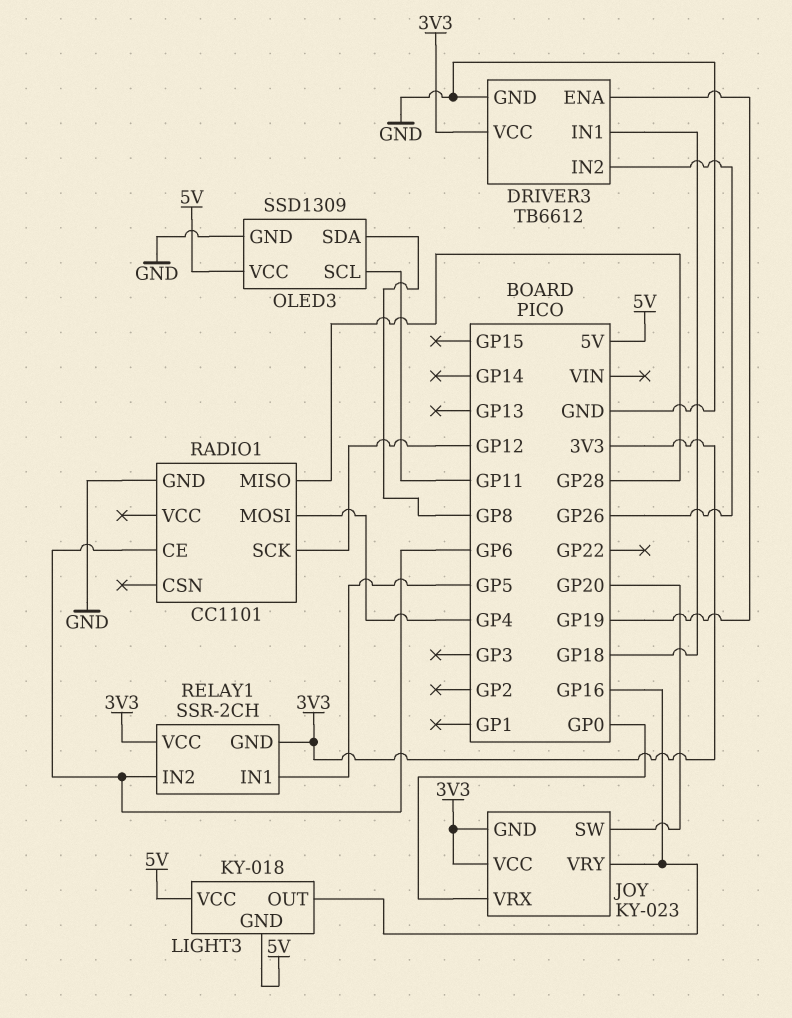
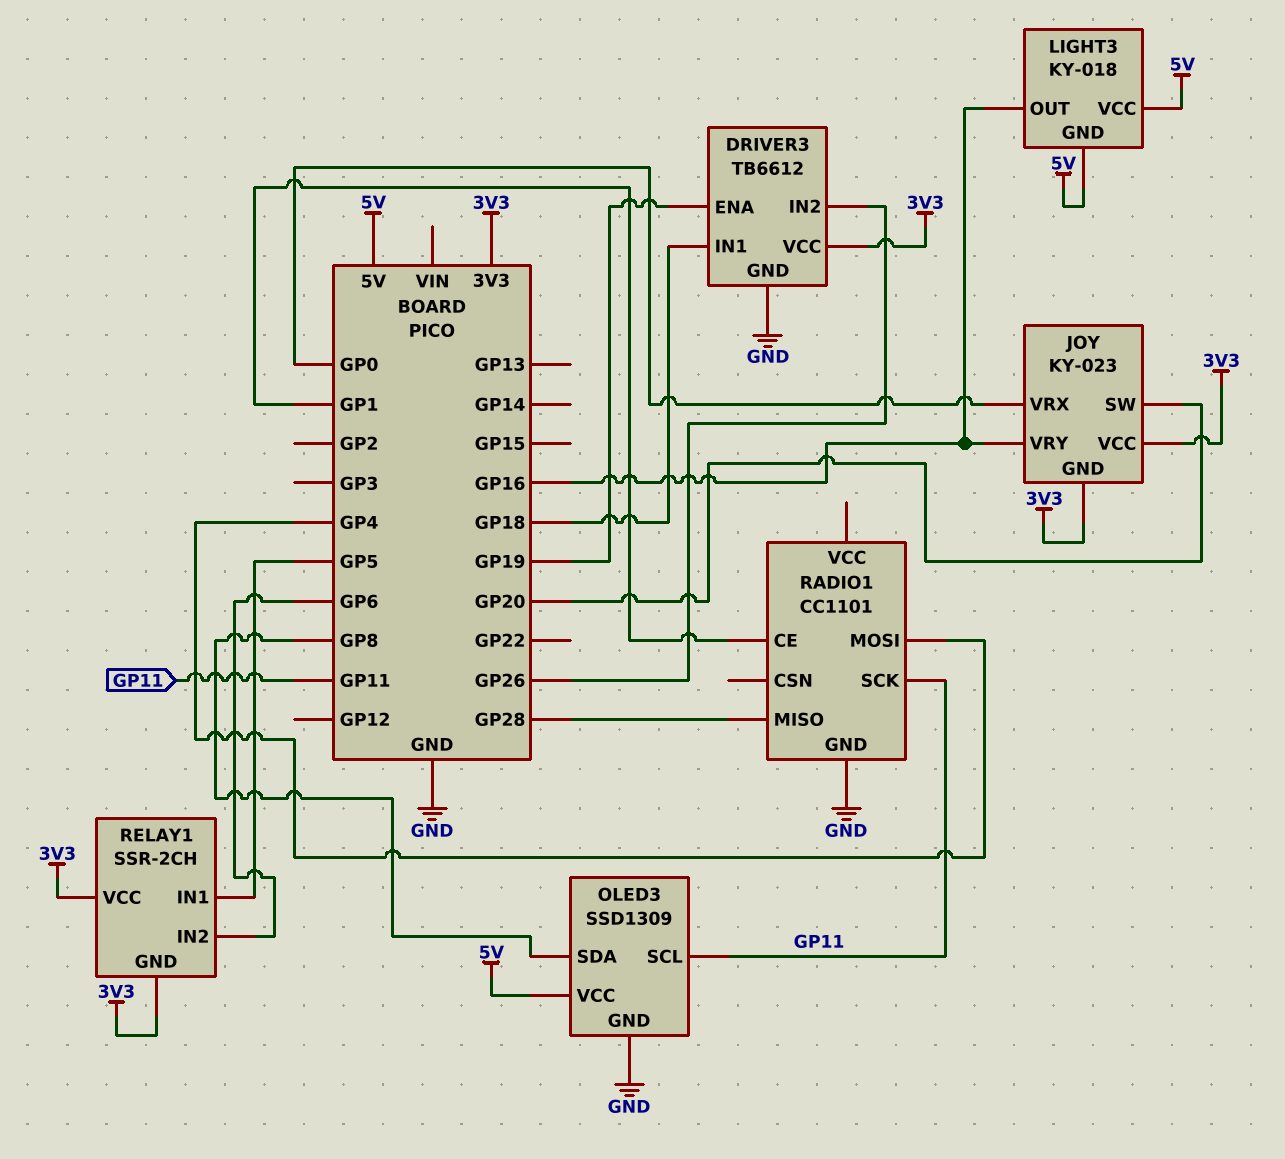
RADIO1 pin CE: GP6 -> GP1
RADIO1 pin SCK: GP12 -> GP11

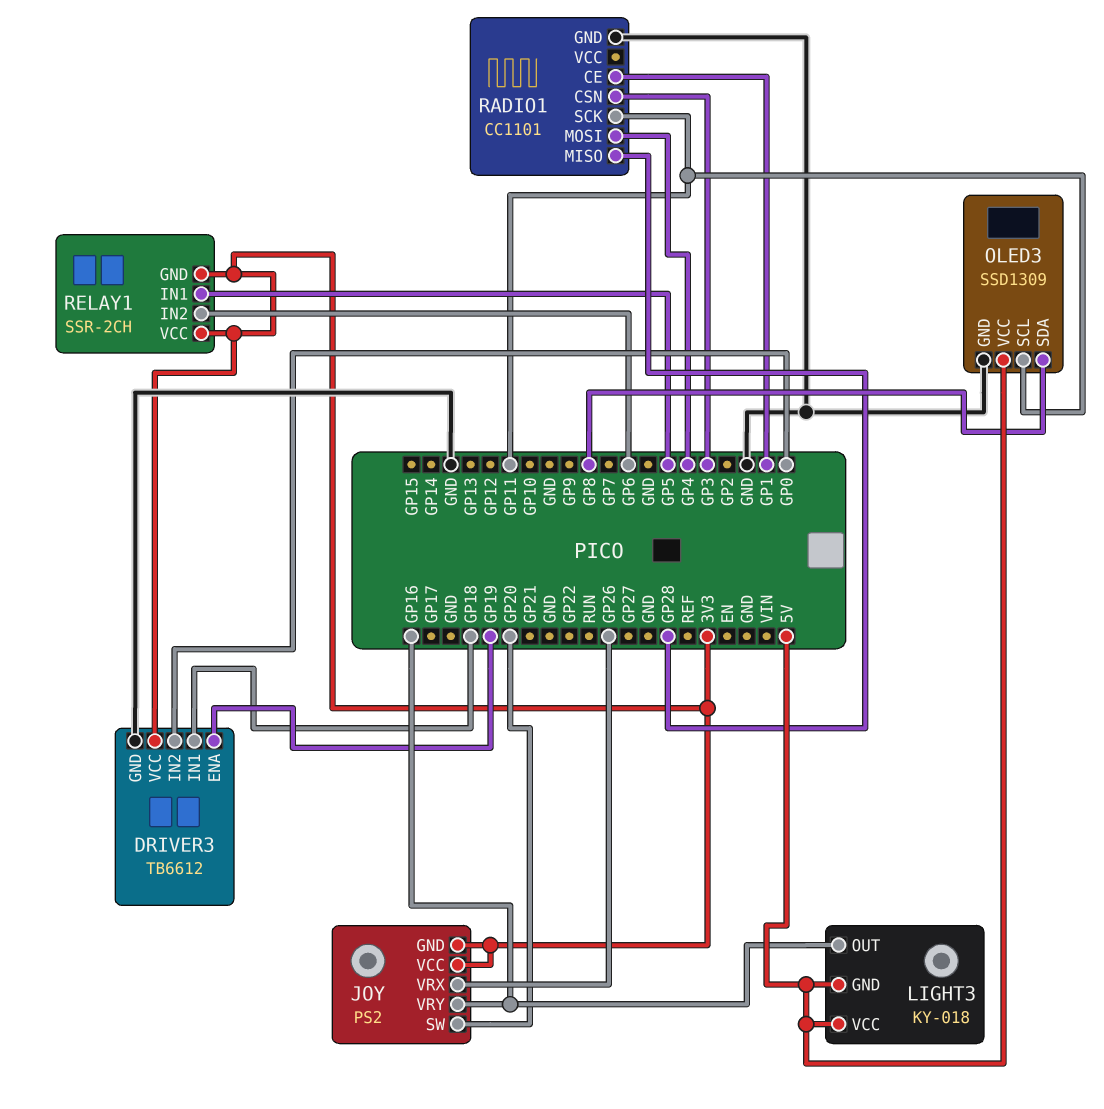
DRIVER3 pin IN2: GP26 -> GP0
JOY: KY-023 -> PS2
JOY pin VRX: GP0 -> GP26
RADIO1 pin CSN: none -> GP3

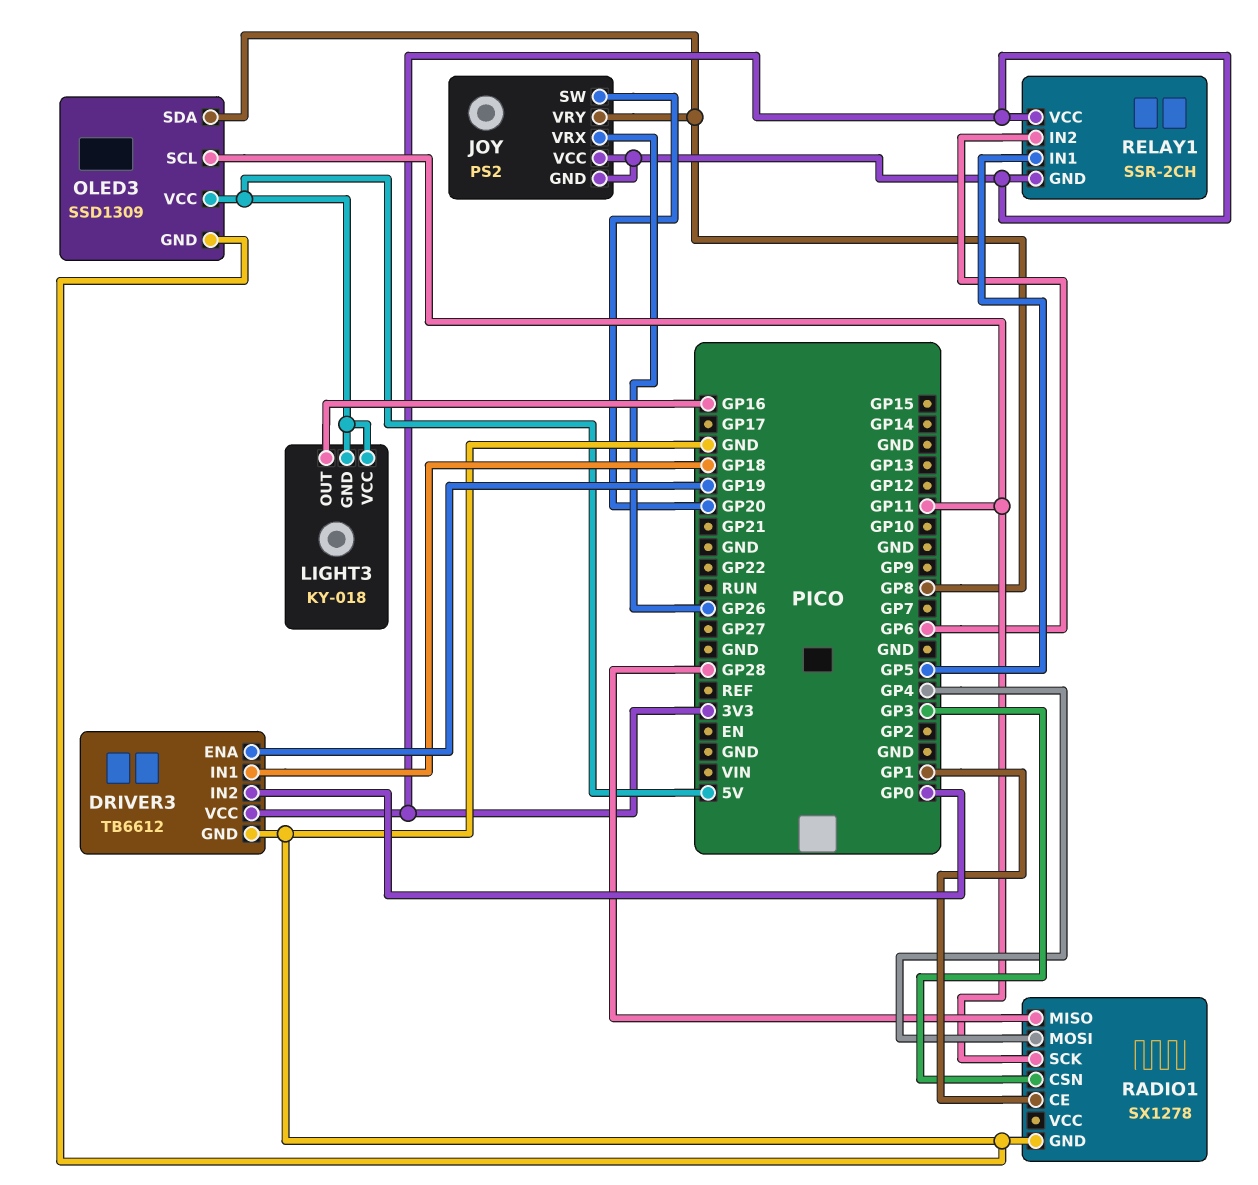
JOY pin VRY: GP16 -> GP8
RADIO1: CC1101 -> SX1278

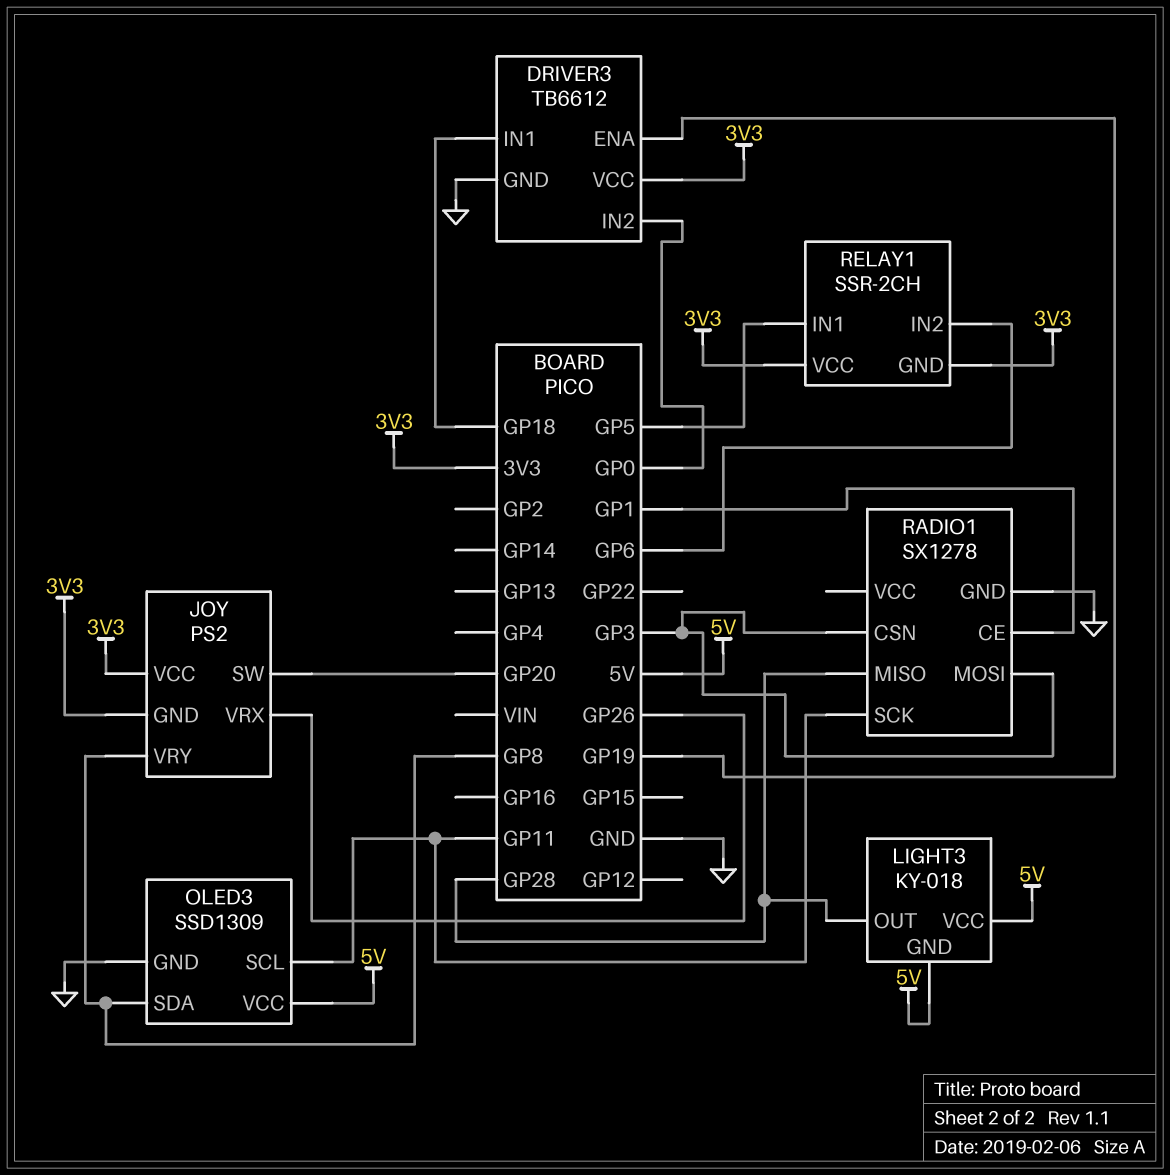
LIGHT3 pin OUT: GP16 -> GP28
RADIO1 pin MOSI: GP4 -> GP3

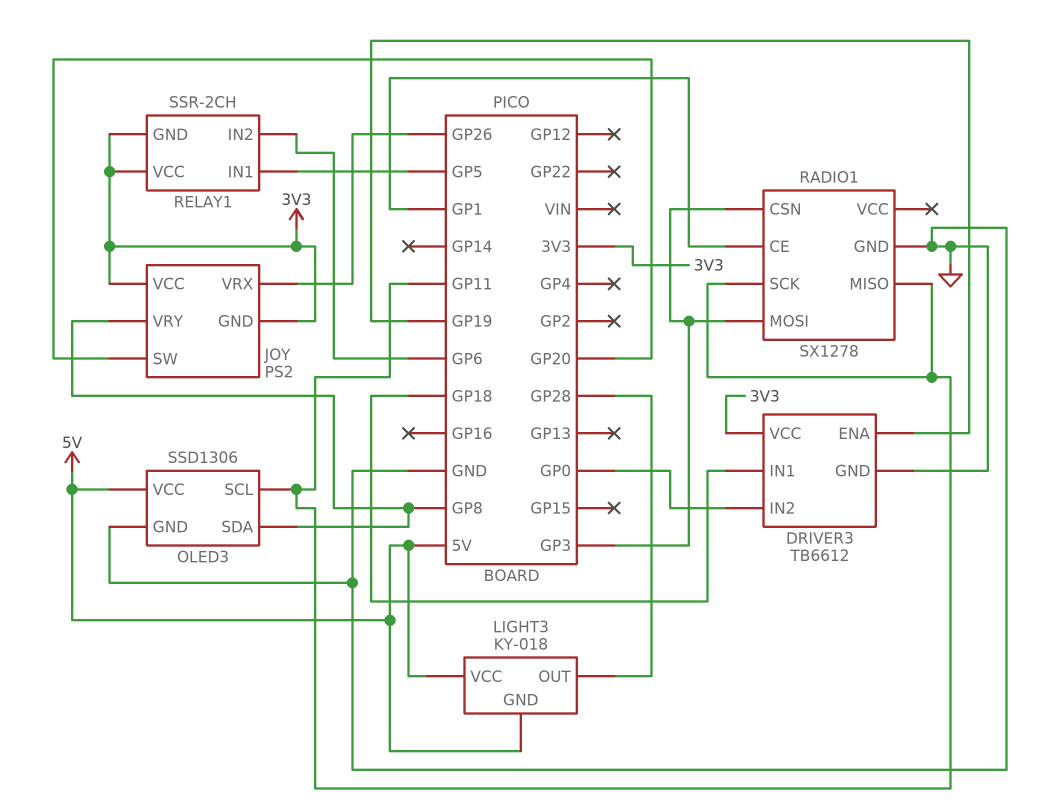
OLED3: SSD1309 -> SSD1306
RADIO1 pin MISO: GP28 -> GP11

